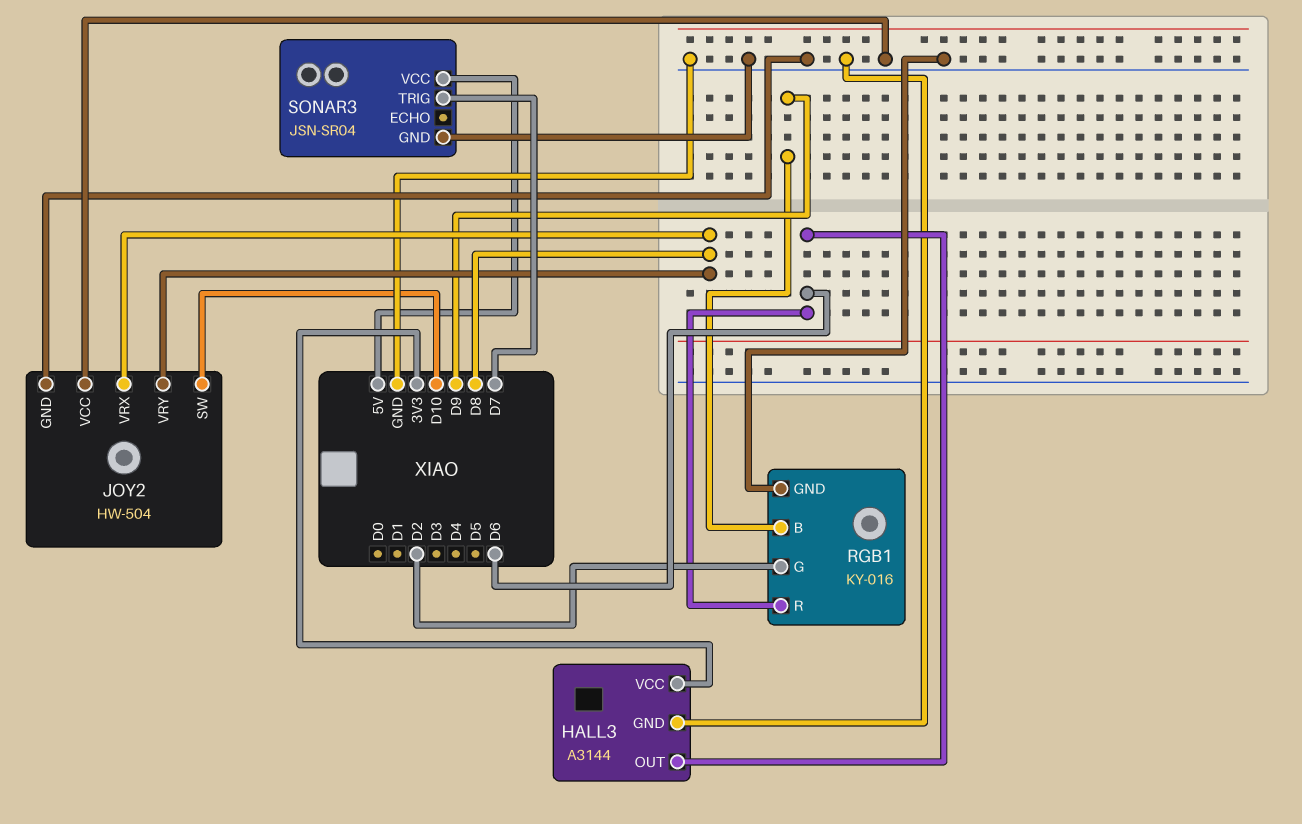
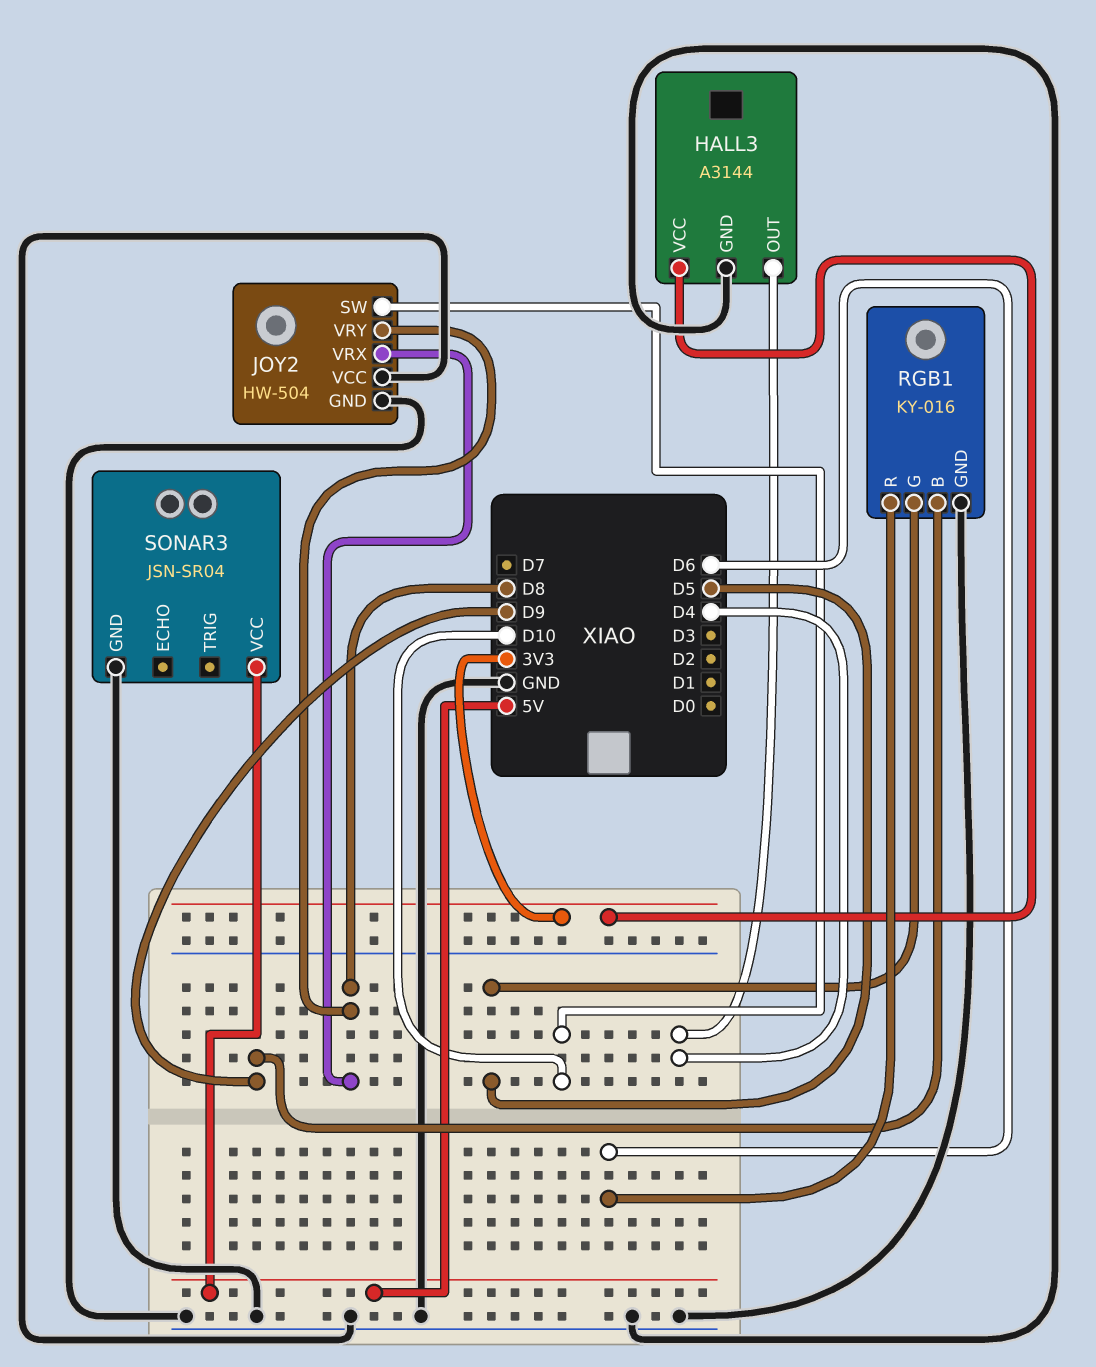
HALL3 pin OUT: D6 -> D4
RGB1 pin G: D2 -> D5
SONAR3 pin TRIG: D7 -> none

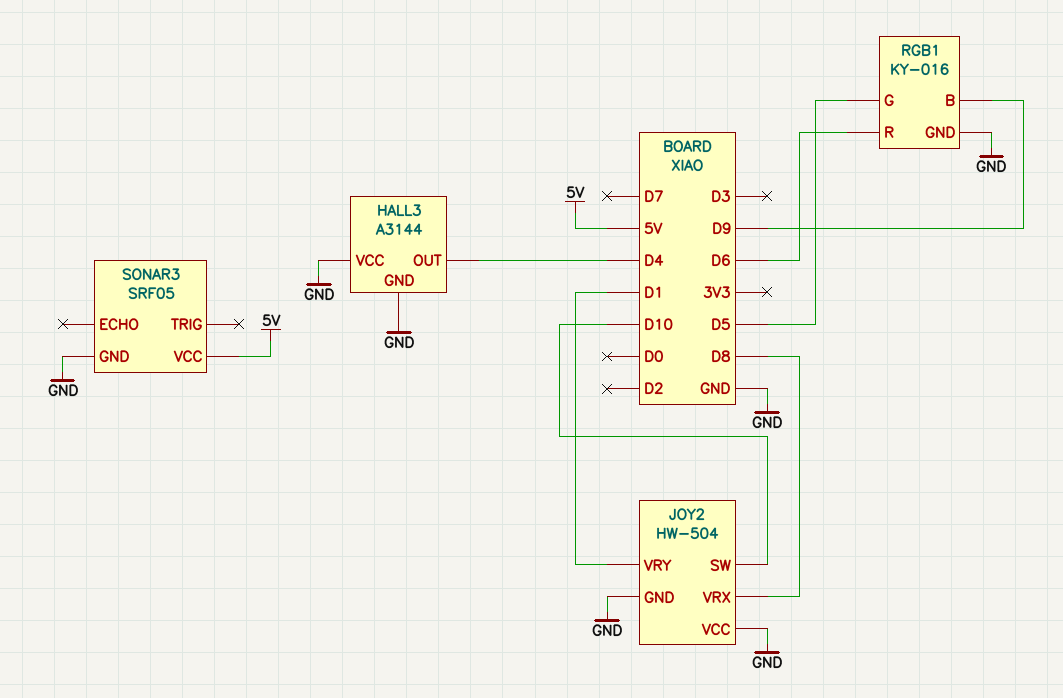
HALL3 pin VCC: 3V3 -> GND
JOY2 pin VRY: D8 -> D1
SONAR3: JSN-SR04 -> SRF05

